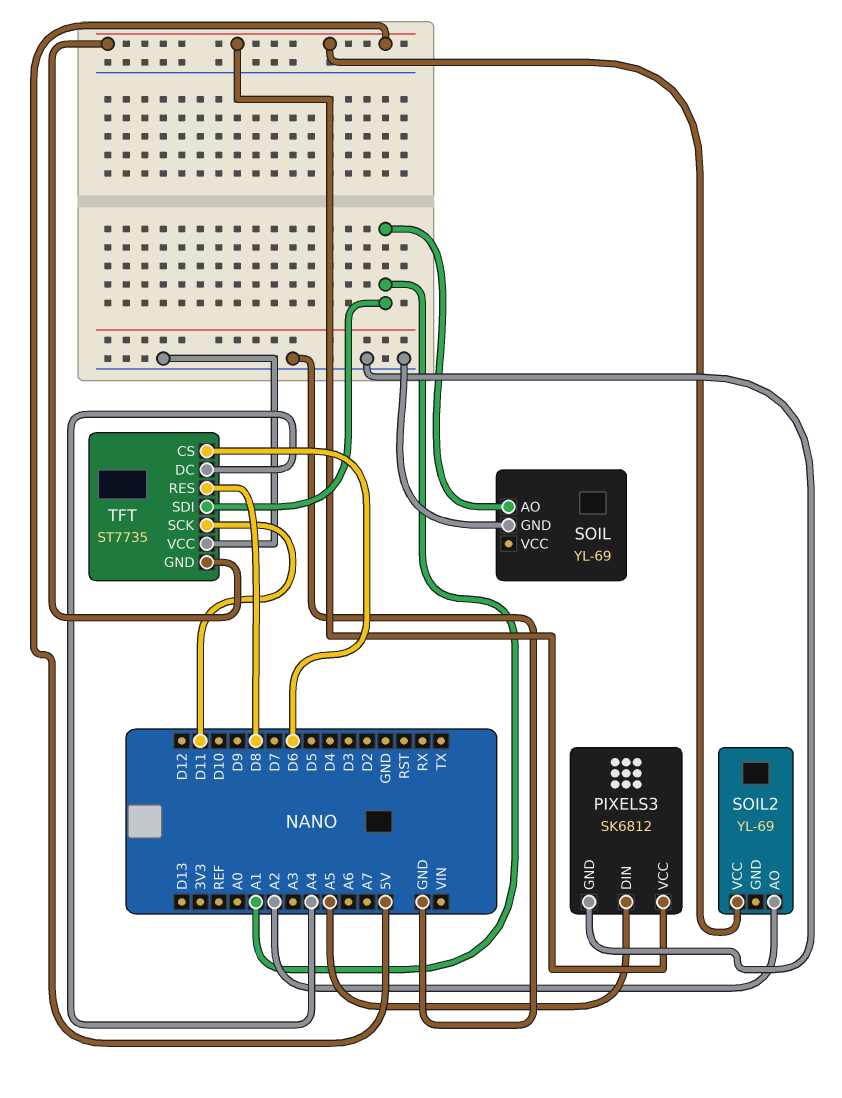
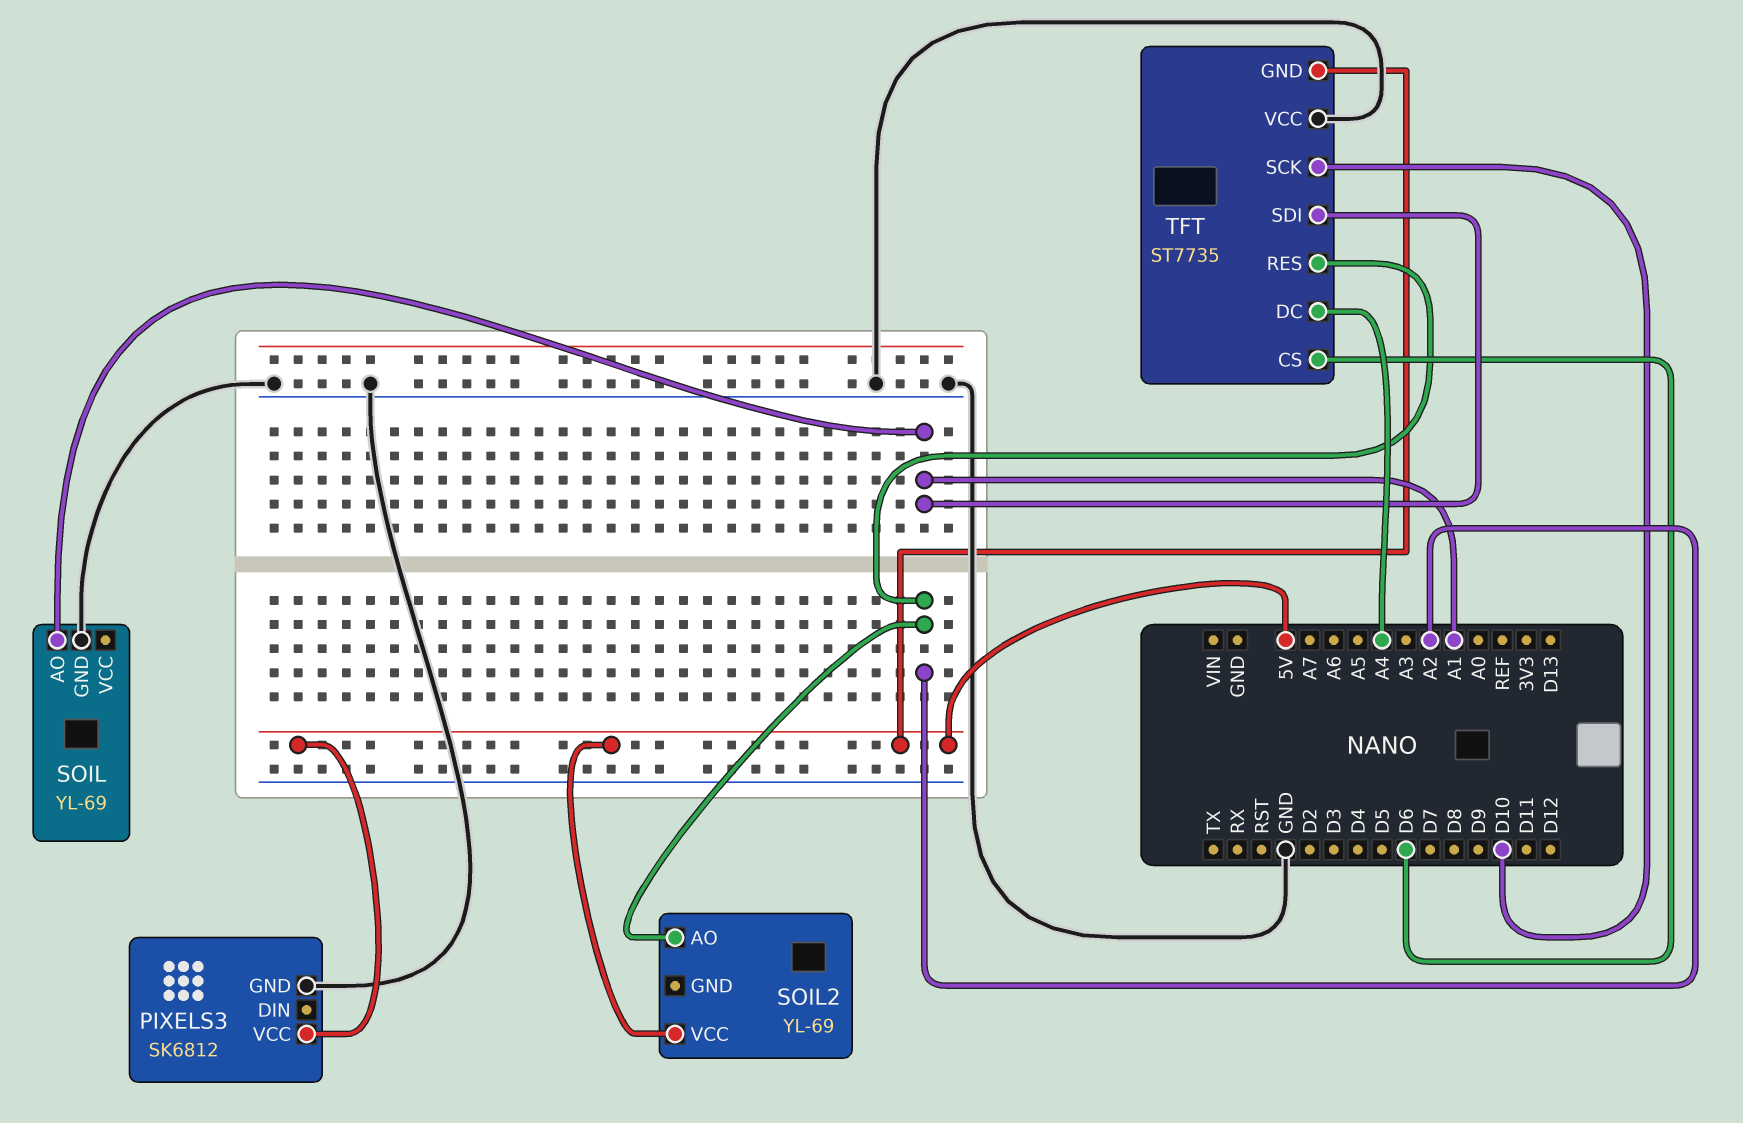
PIXELS3 pin DIN: A5 -> none
TFT pin RES: D8 -> A2
TFT pin SCK: D11 -> D10

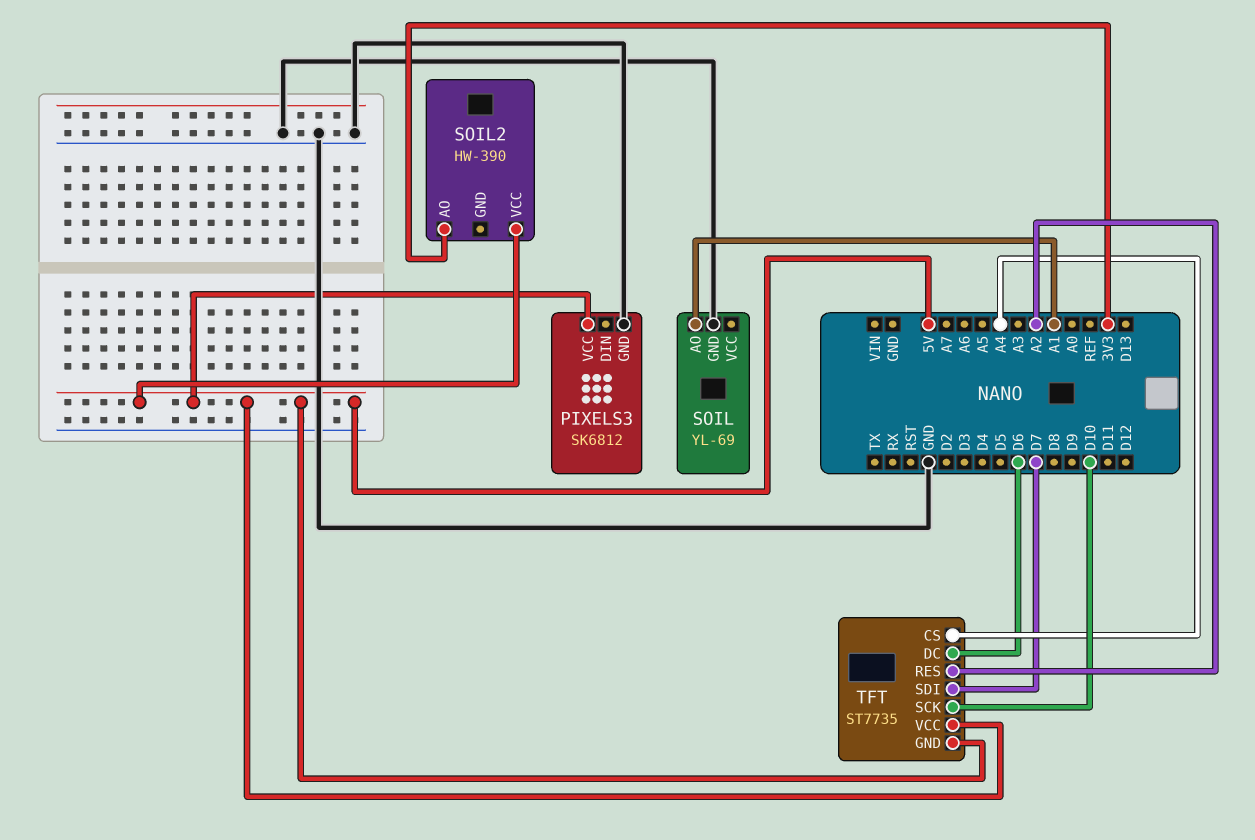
SOIL2: YL-69 -> HW-390
SOIL2 pin AO: A2 -> 3V3
TFT pin CS: D6 -> A4
TFT pin DC: A4 -> D6
TFT pin SDI: A1 -> D7
TFT pin VCC: GND -> 5V

